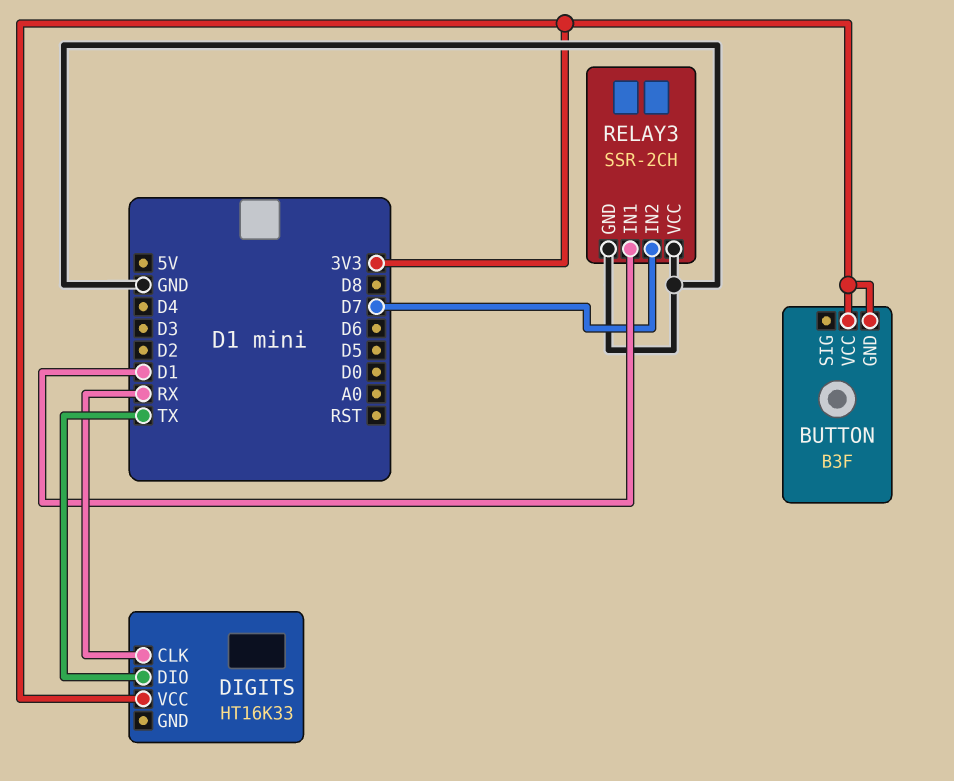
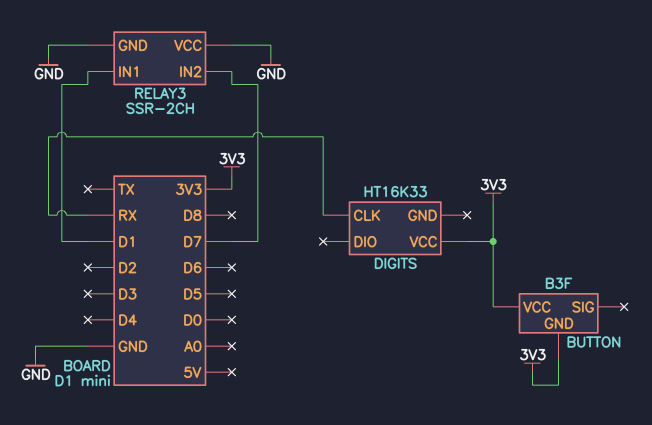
DIGITS pin DIO: TX -> none

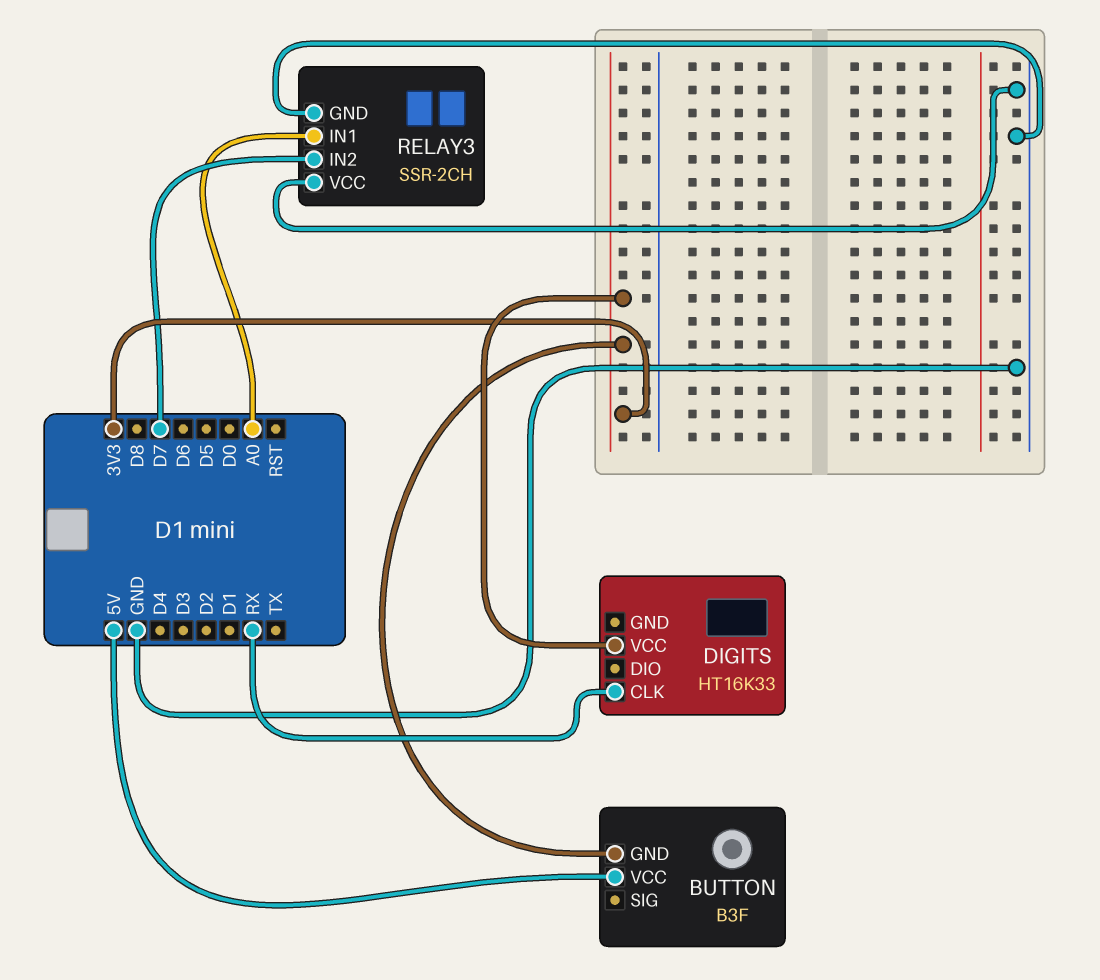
BUTTON pin VCC: 3V3 -> 5V
RELAY3 pin IN1: D1 -> A0

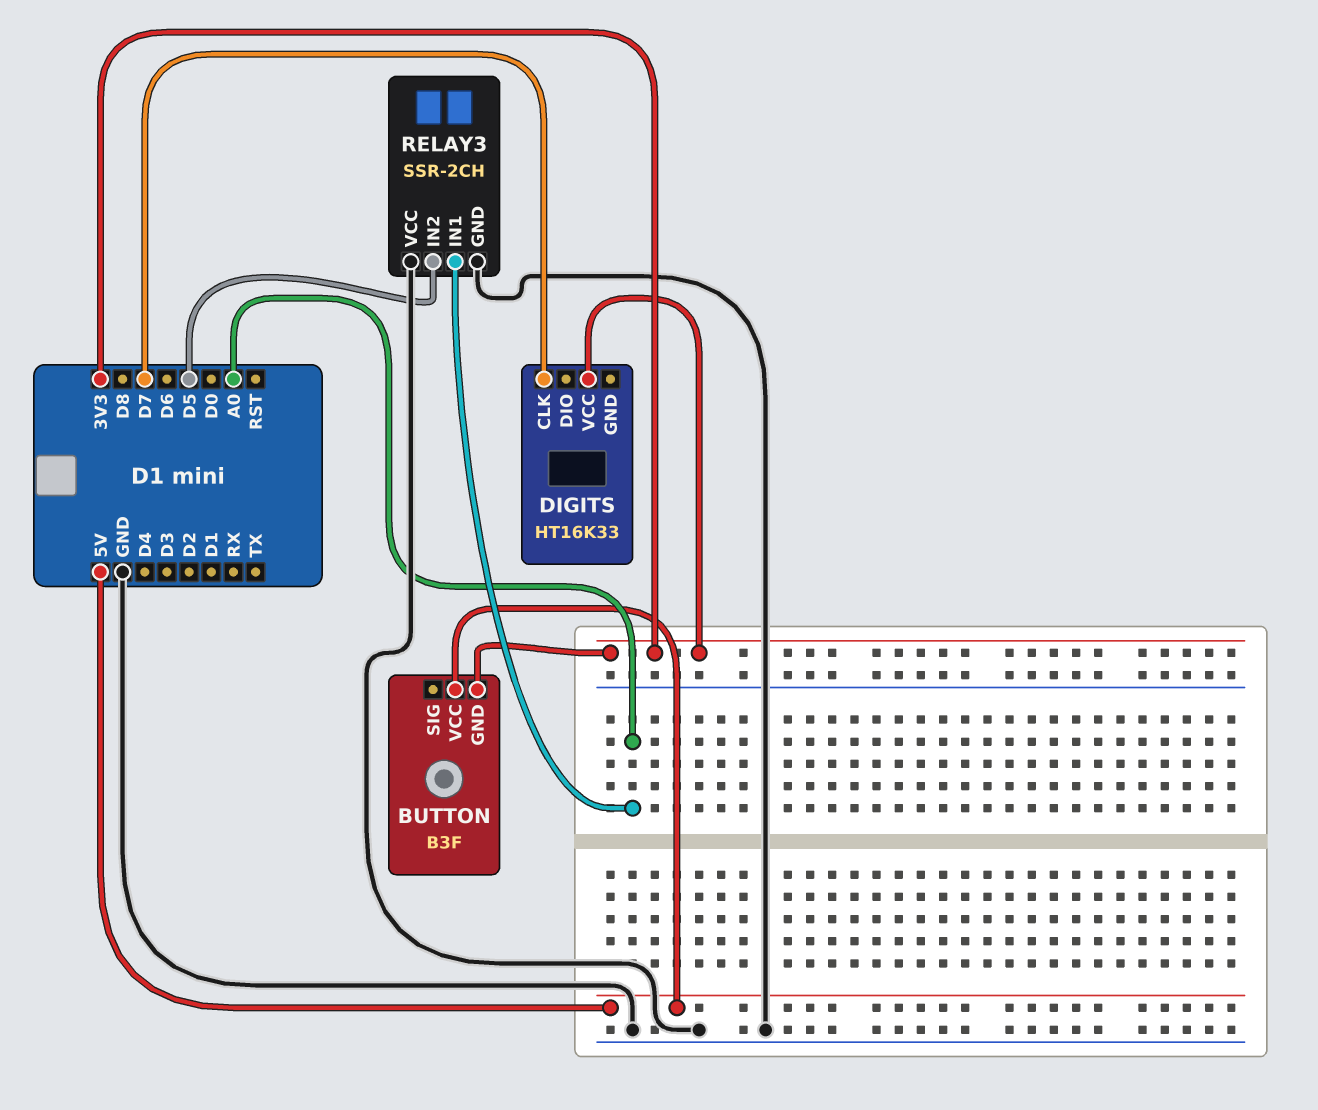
DIGITS pin CLK: RX -> D7
RELAY3 pin IN2: D7 -> D5

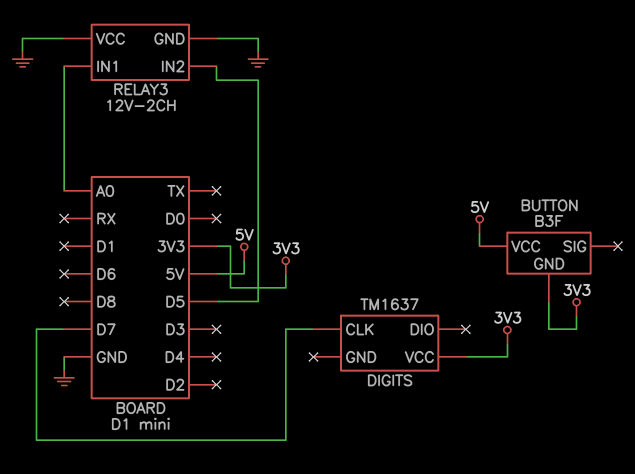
DIGITS: HT16K33 -> TM1637
RELAY3: SSR-2CH -> 12V-2CH

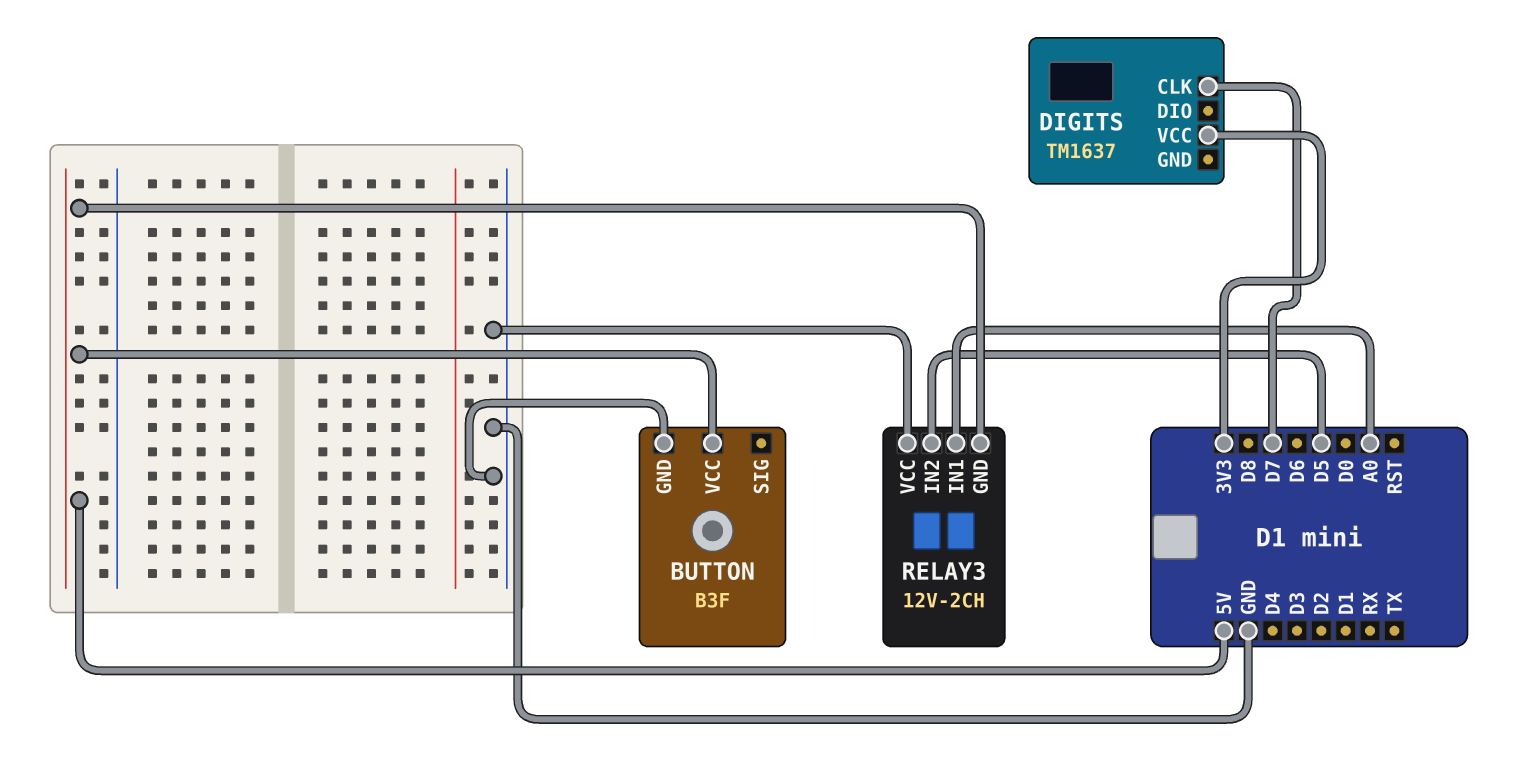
BUTTON pin GND: 3V3 -> GND
RELAY3 pin GND: GND -> 5V

